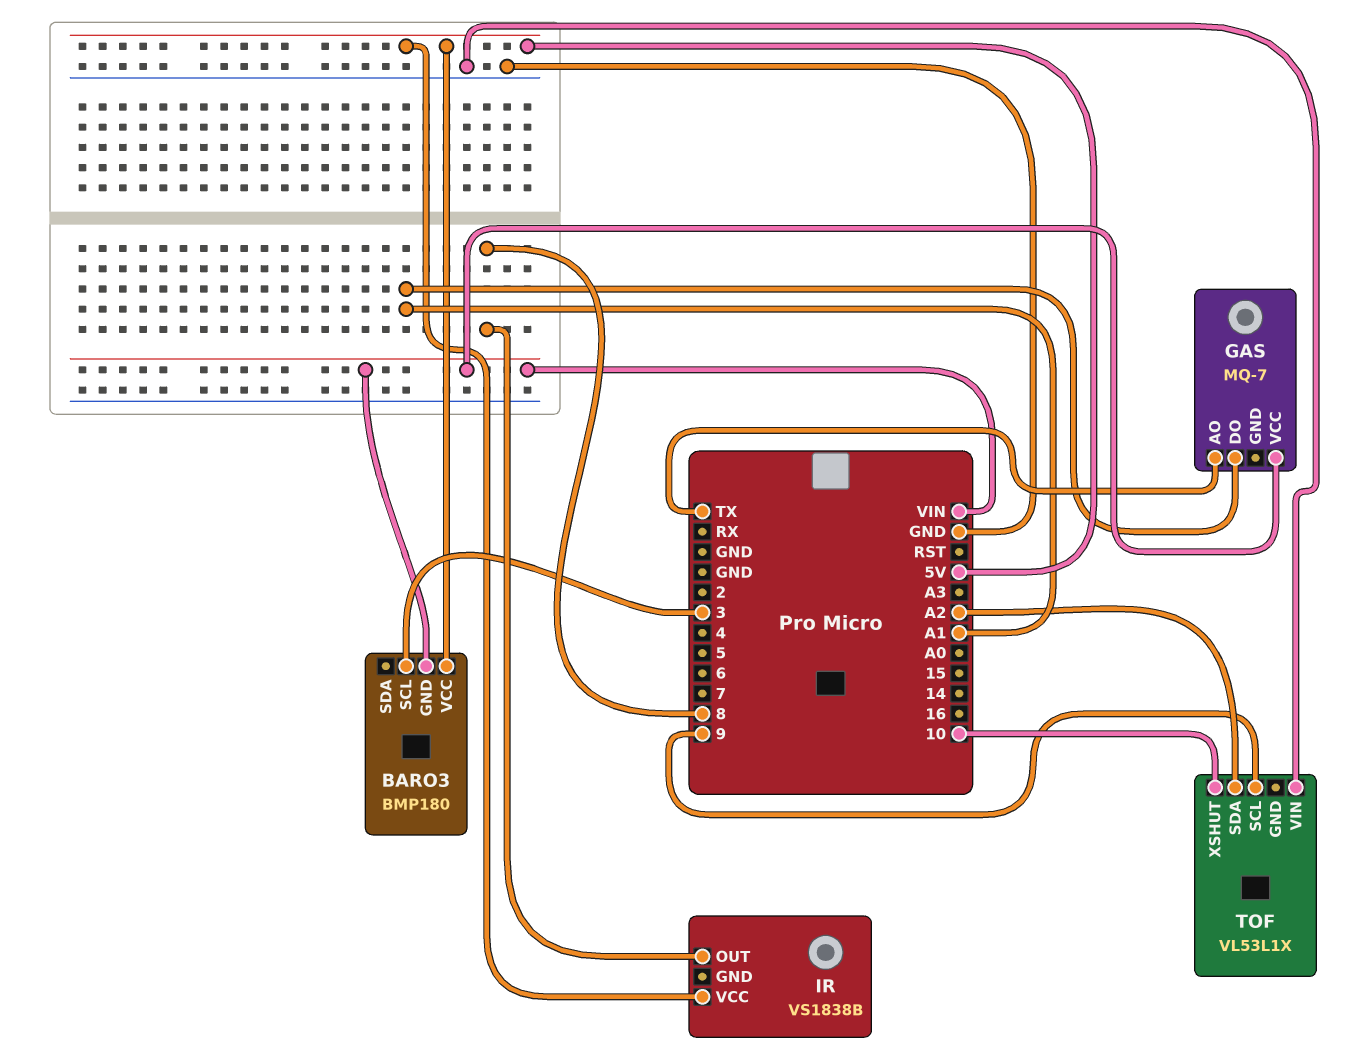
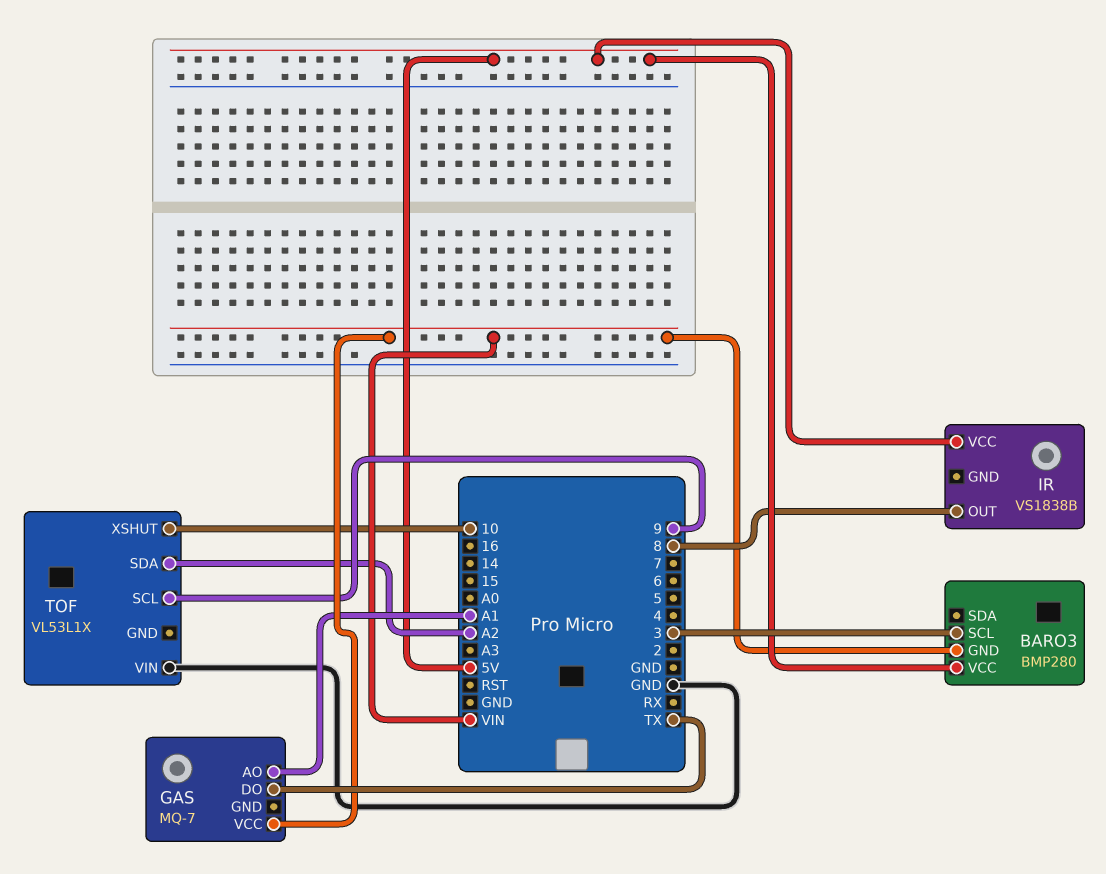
BARO3: BMP180 -> BMP280
GAS pin AO: TX -> A1
GAS pin DO: A1 -> TX

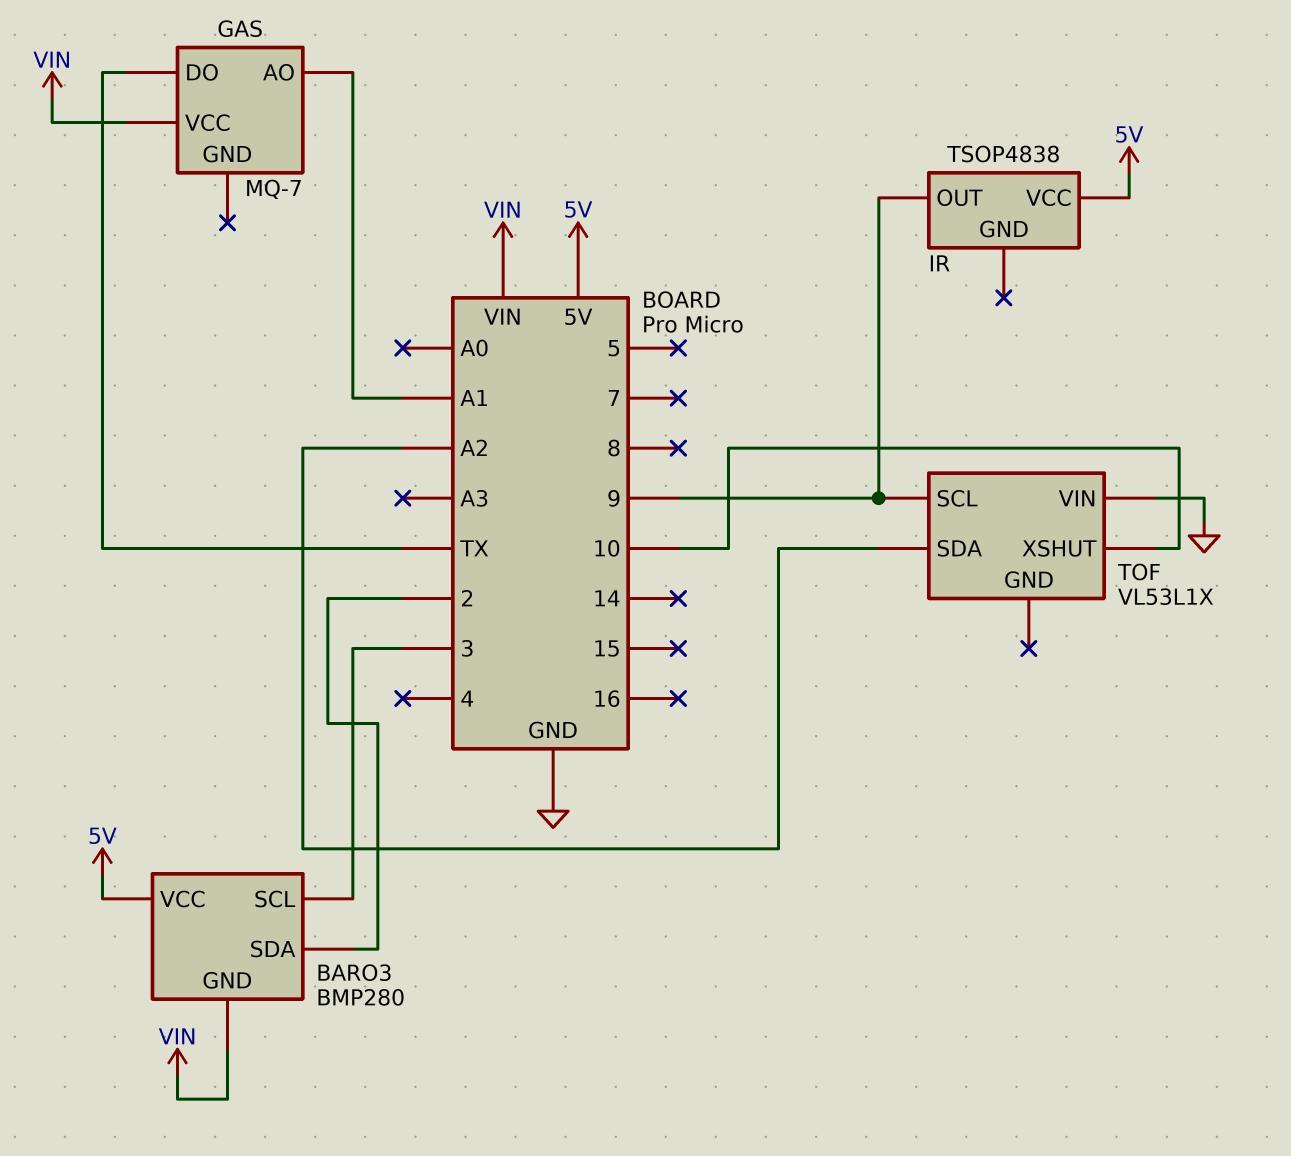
BARO3 pin SDA: none -> 2
IR: VS1838B -> TSOP4838
IR pin OUT: 8 -> 9

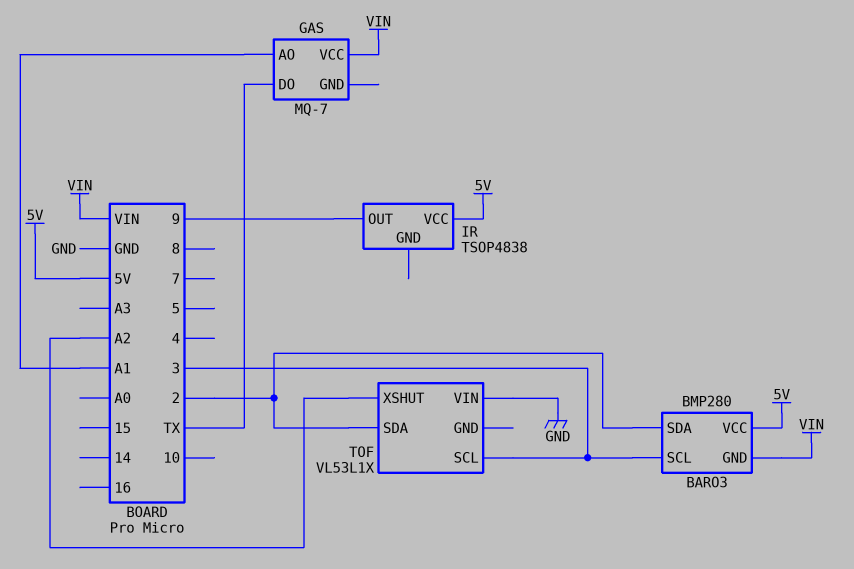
TOF pin SCL: 9 -> 3
TOF pin SDA: A2 -> 2
TOF pin XSHUT: 10 -> A2

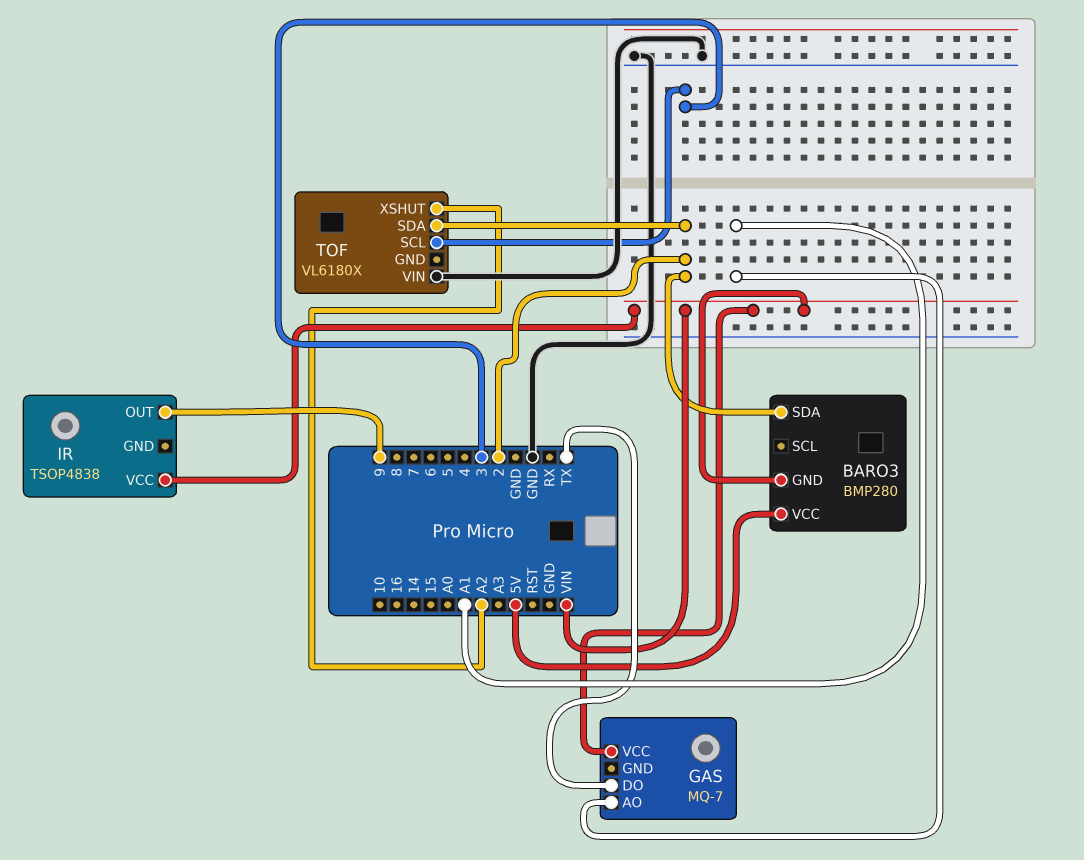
BARO3 pin SCL: 3 -> none
IR pin VCC: 5V -> VIN
TOF: VL53L1X -> VL6180X

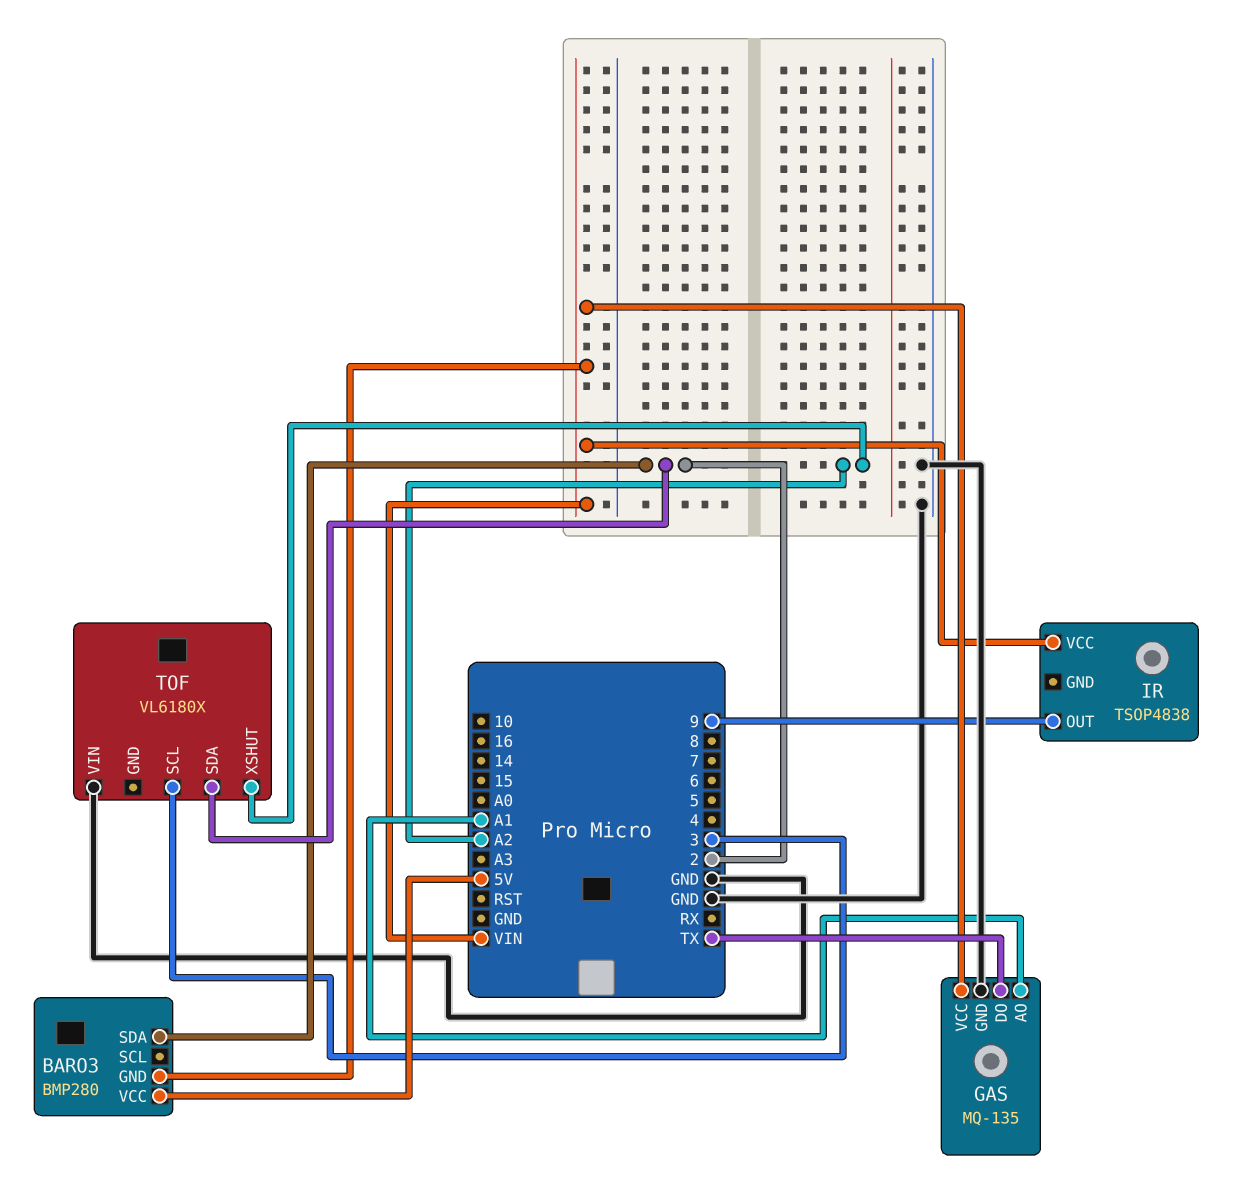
GAS: MQ-7 -> MQ-135
GAS pin GND: none -> GND

